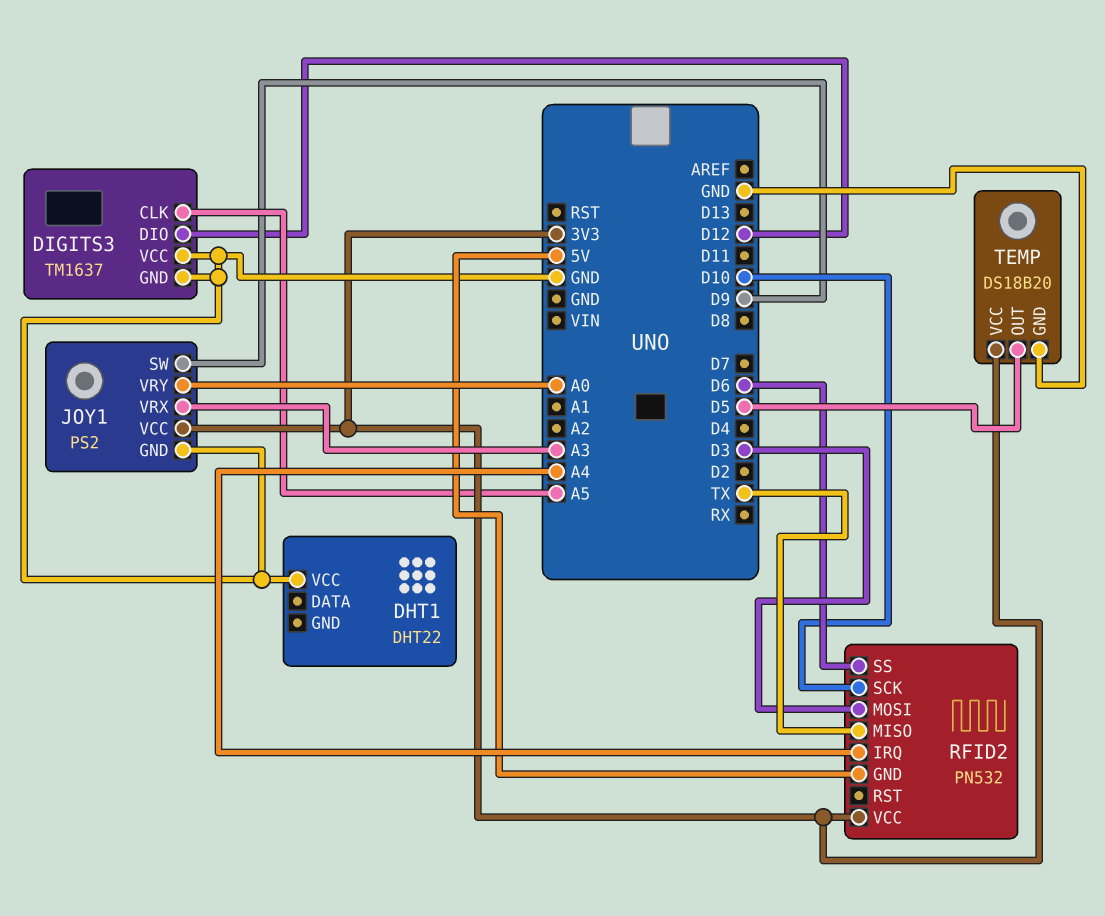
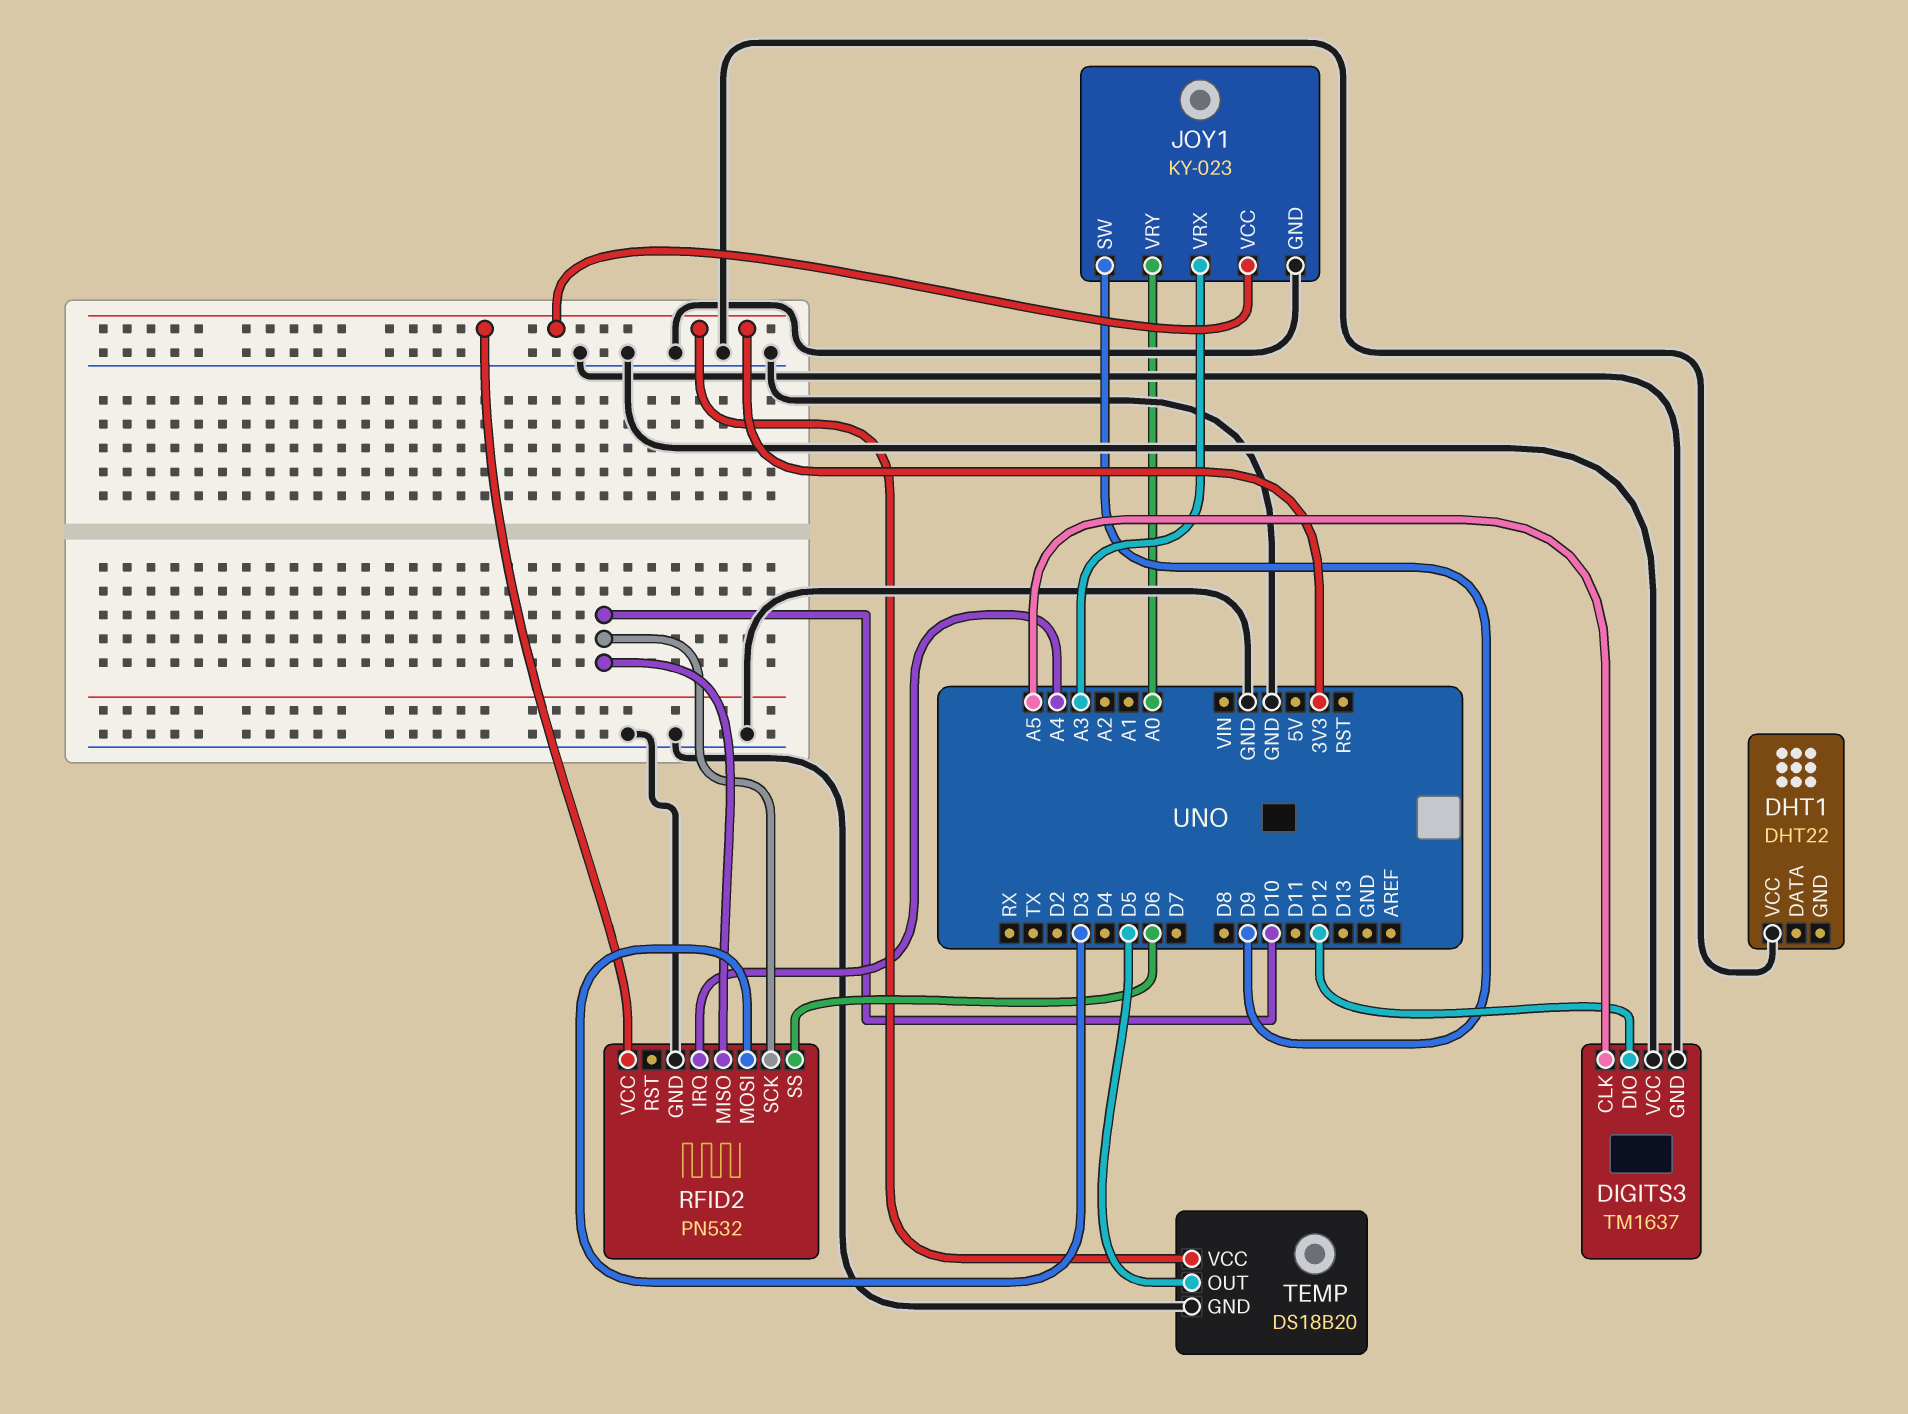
JOY1: PS2 -> KY-023
RFID2 pin GND: 5V -> GND
RFID2 pin MISO: TX -> D10

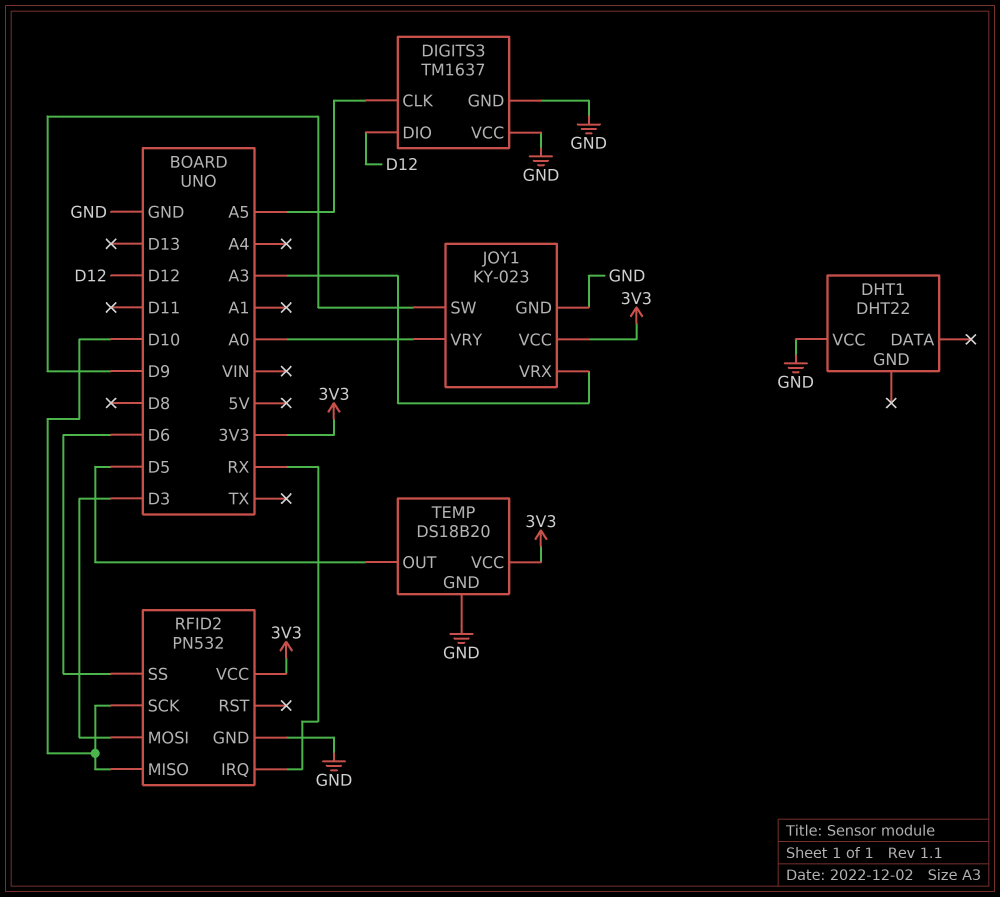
RFID2 pin IRQ: A4 -> RX

